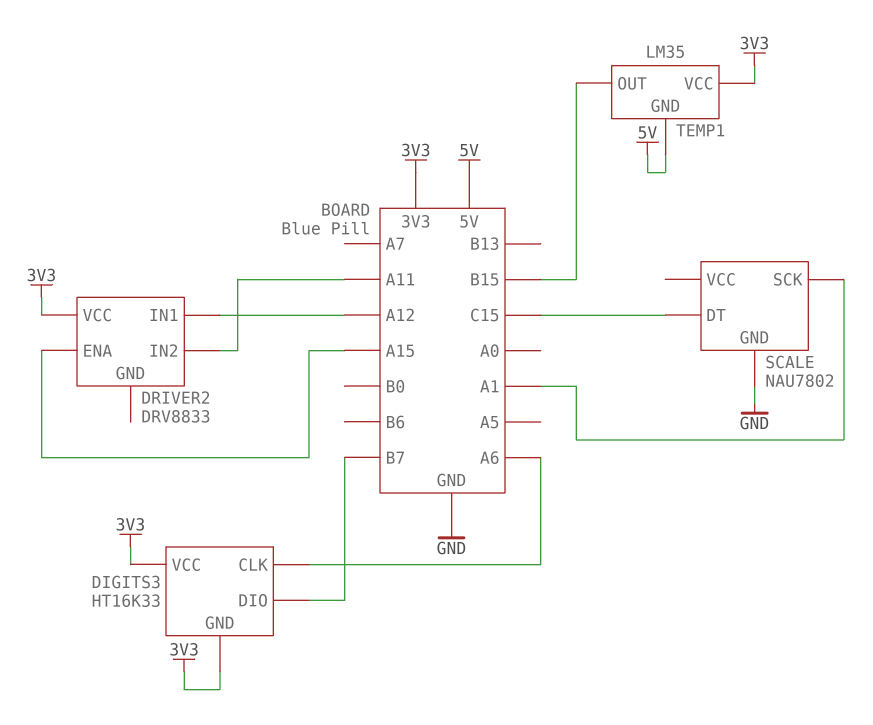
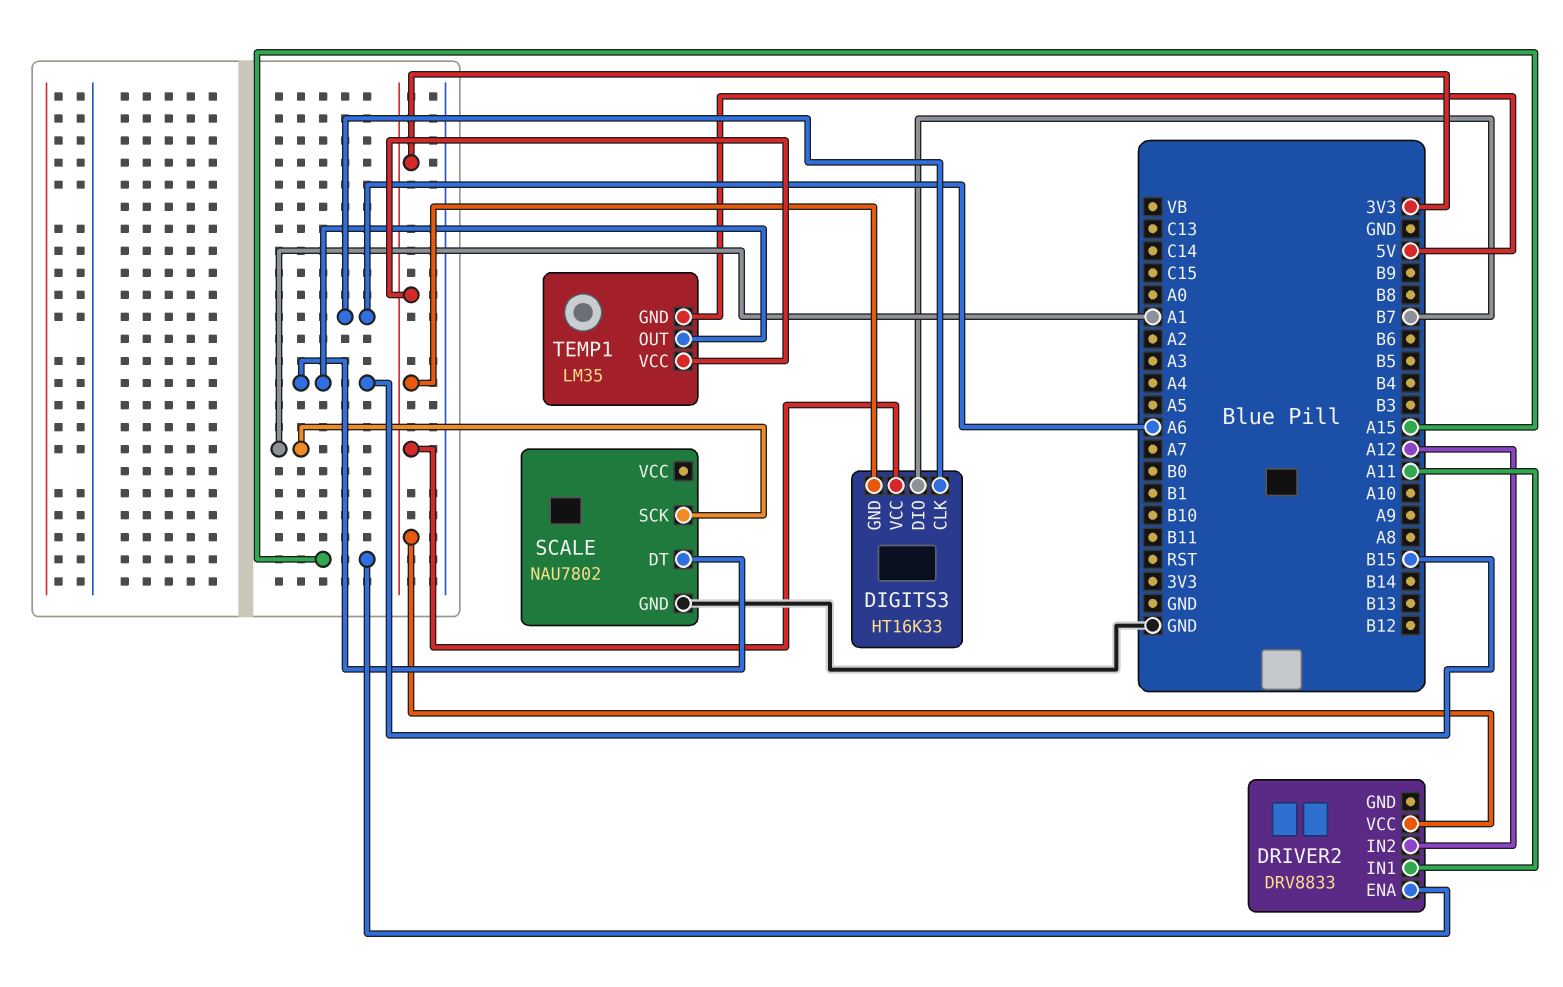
DRIVER2 pin IN1: A12 -> A11
DRIVER2 pin IN2: A11 -> A12
SCALE pin DT: C15 -> B15

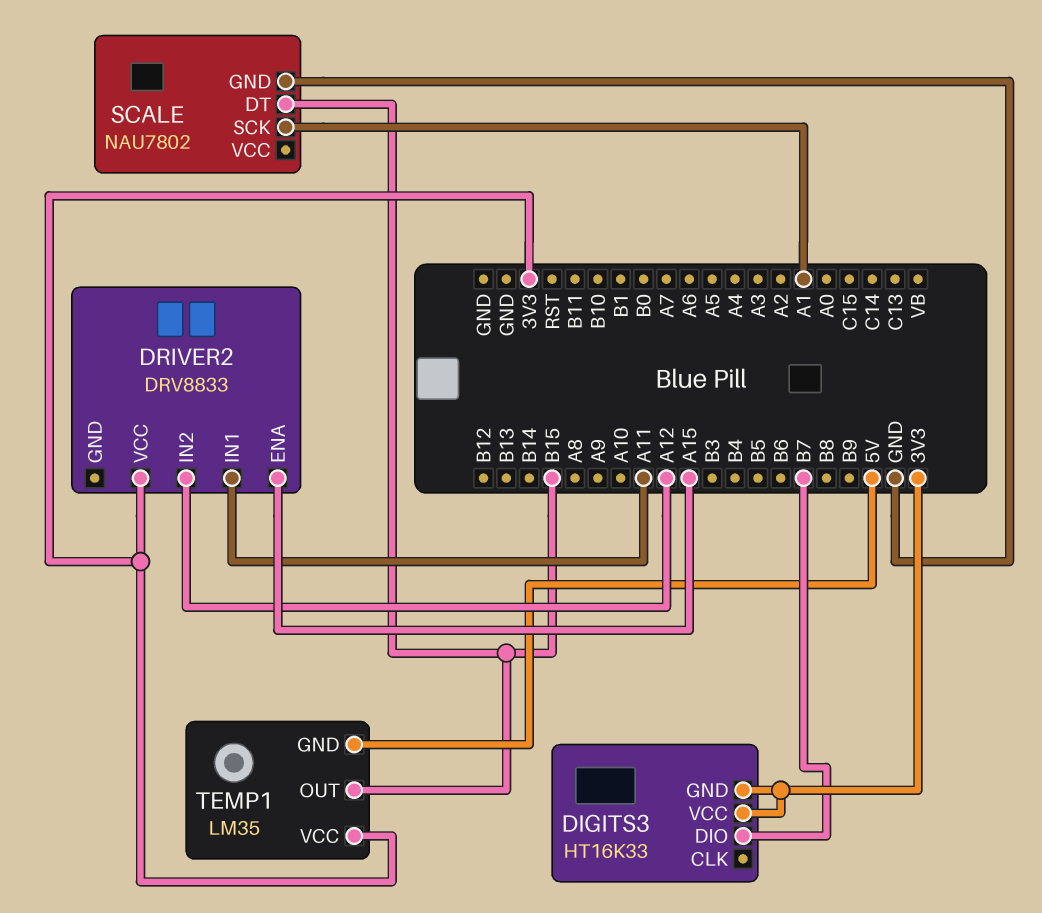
DIGITS3 pin CLK: A6 -> none

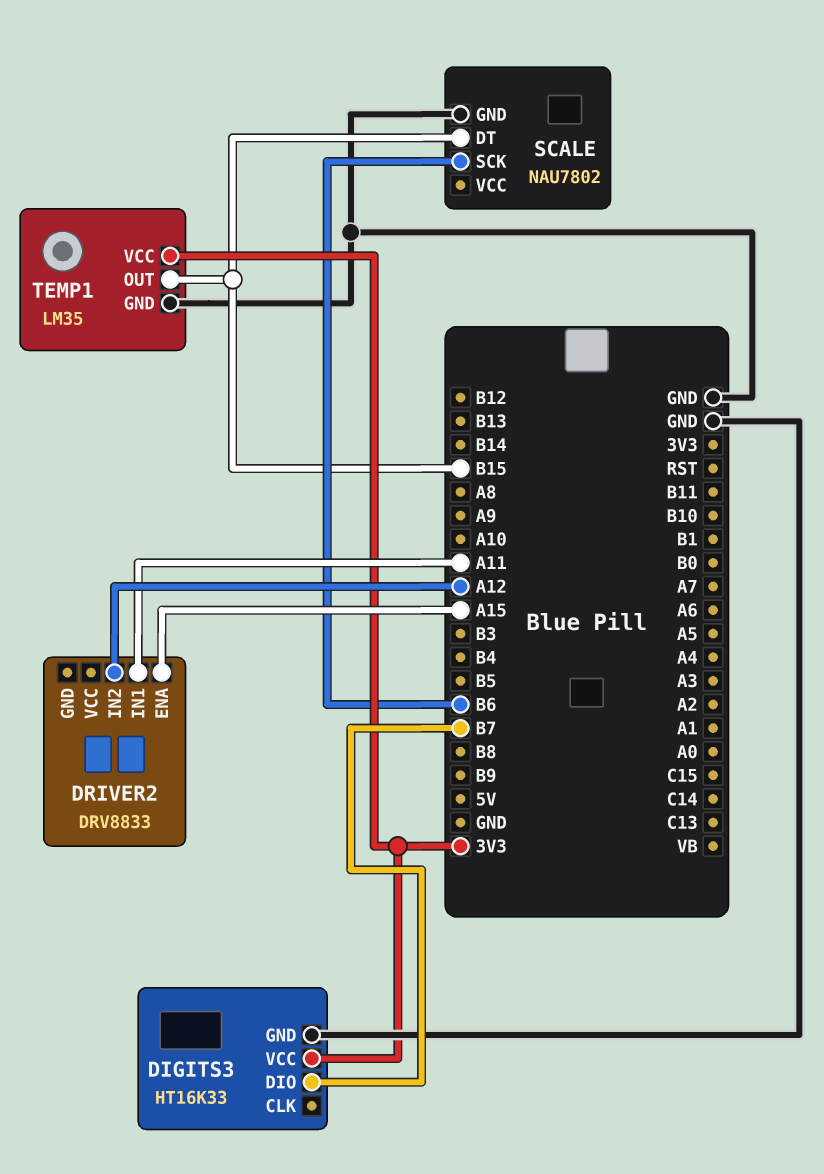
DIGITS3 pin GND: 3V3 -> GND
DRIVER2 pin VCC: 3V3 -> none
SCALE pin SCK: A1 -> B6
TEMP1 pin GND: 5V -> GND

